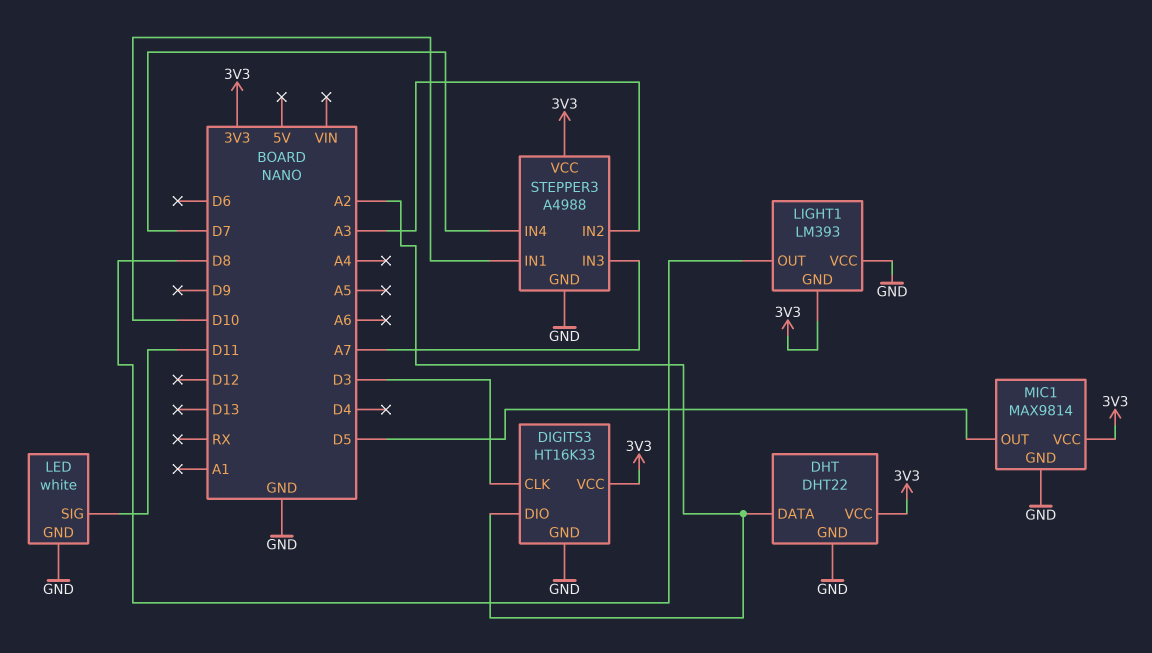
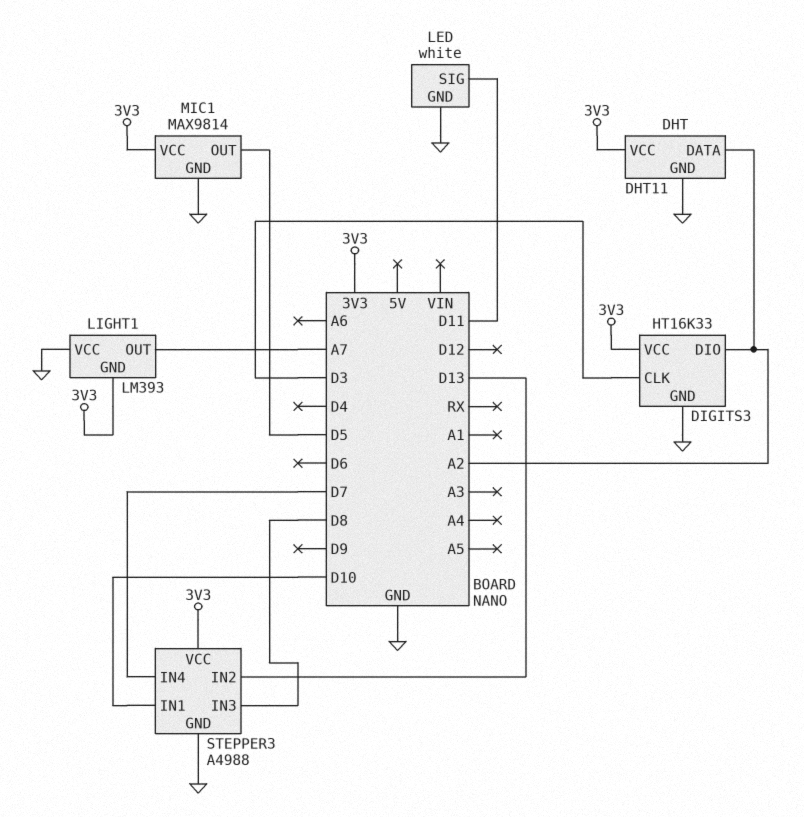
DHT: DHT22 -> DHT11
LIGHT1 pin OUT: D8 -> A7
STEPPER3 pin IN2: A3 -> D13
STEPPER3 pin IN3: A7 -> D8

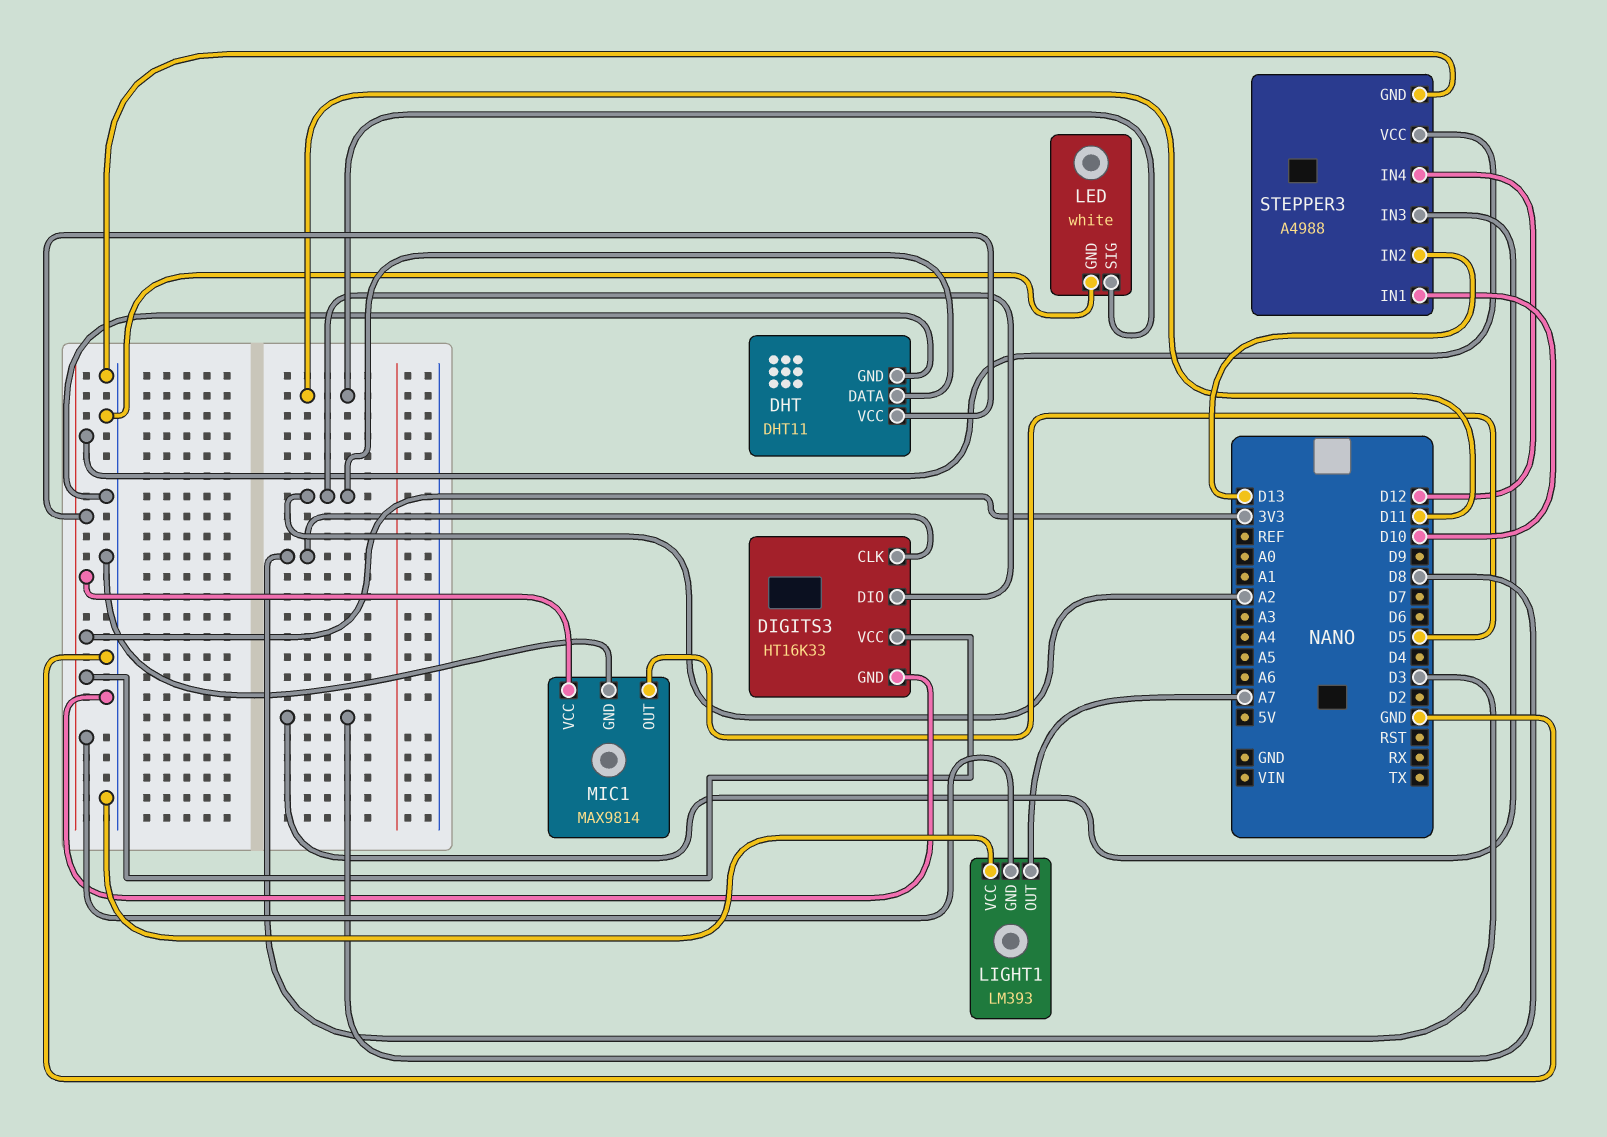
STEPPER3 pin IN4: D7 -> D12

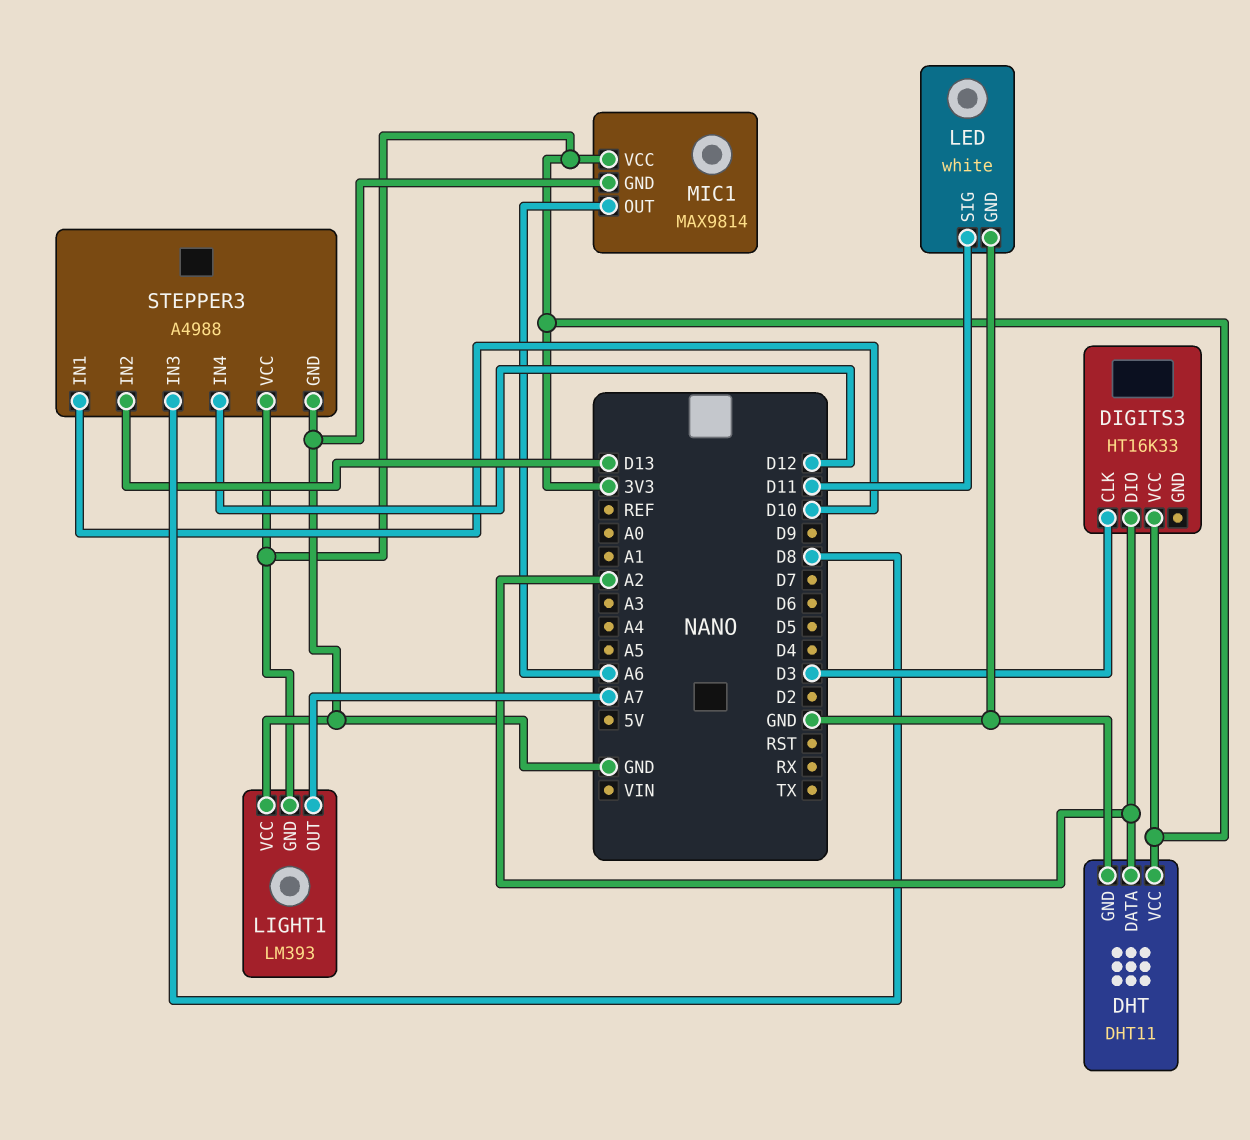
DIGITS3 pin GND: GND -> none
MIC1 pin OUT: D5 -> A6

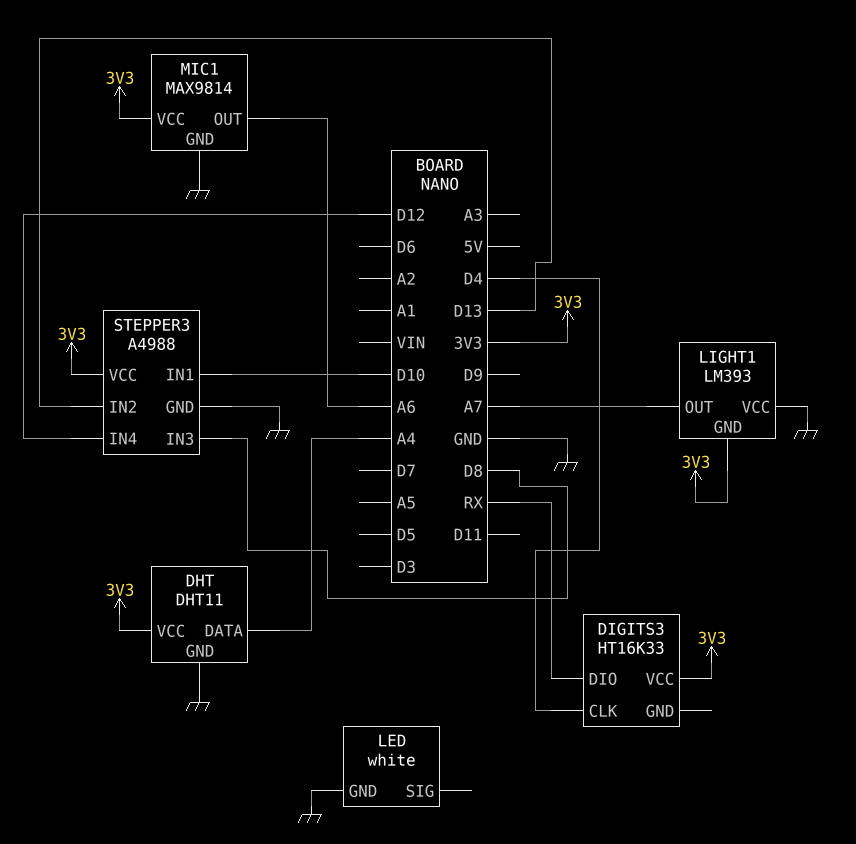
DHT pin DATA: A2 -> A4
DIGITS3 pin CLK: D3 -> D4
DIGITS3 pin DIO: A2 -> RX
LED pin SIG: D11 -> none

